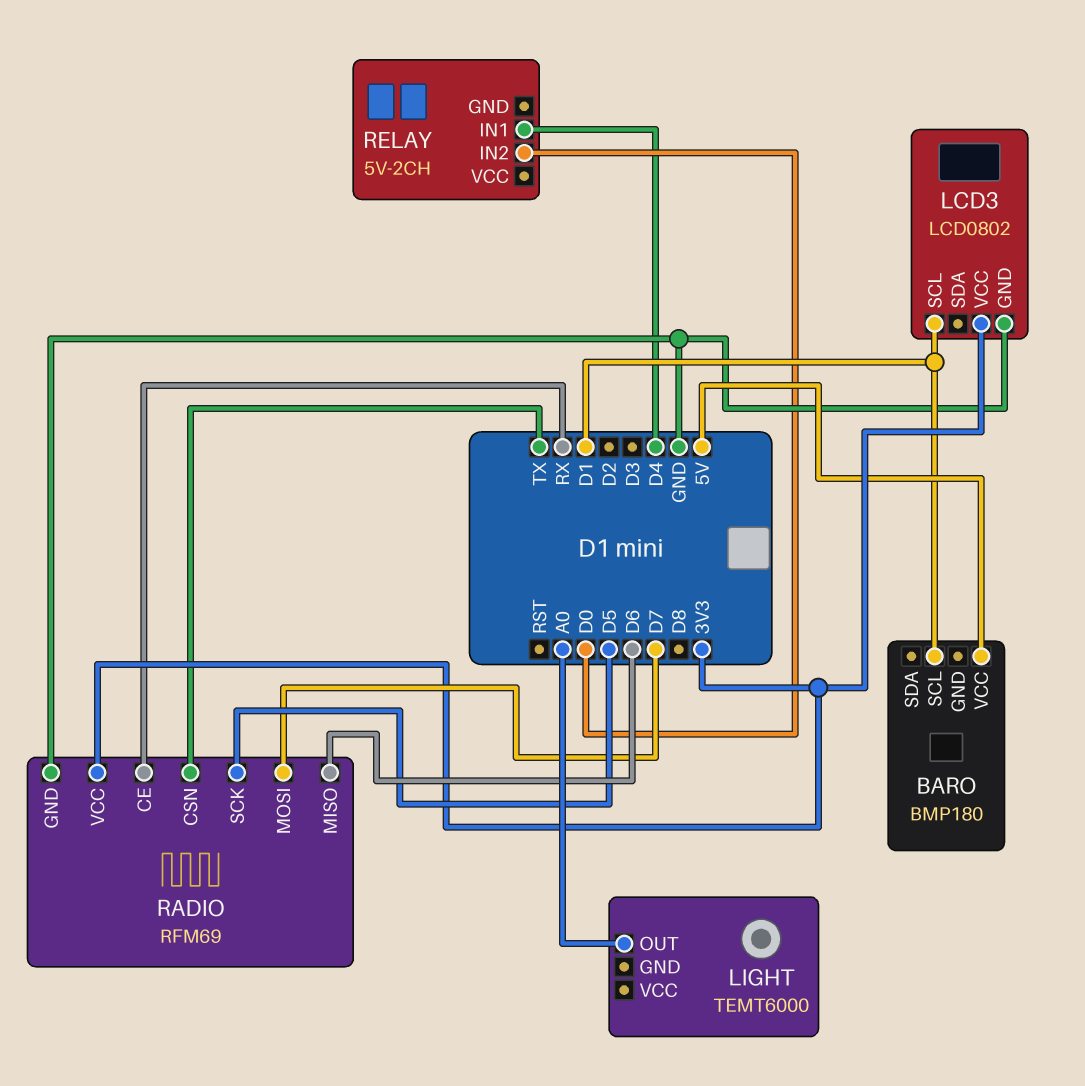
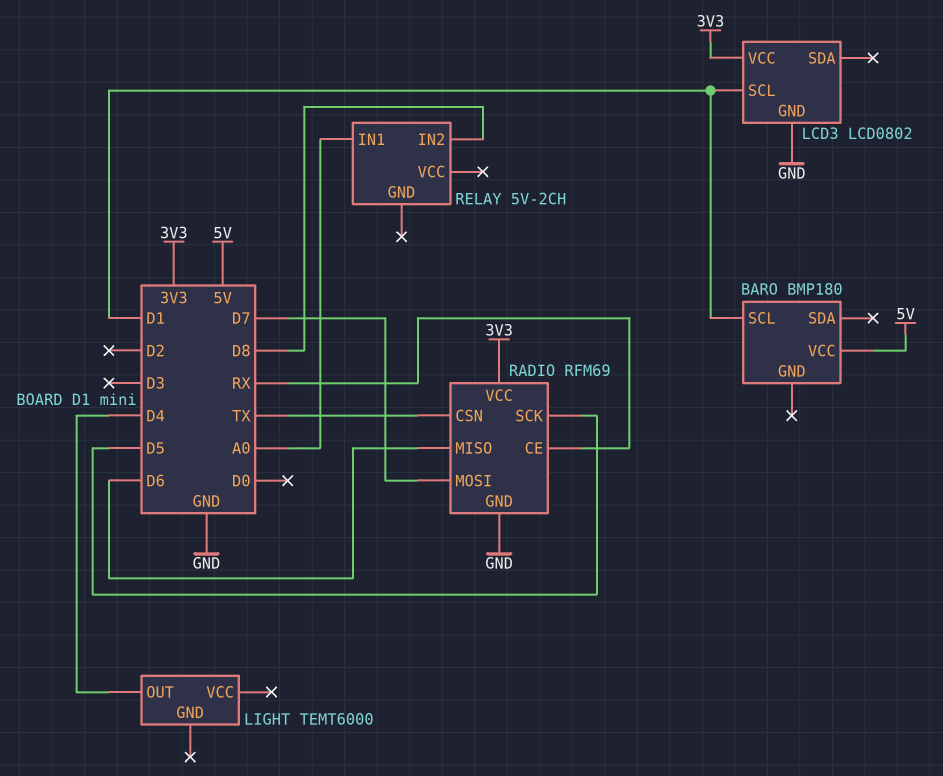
LIGHT pin OUT: A0 -> D4
RELAY pin IN1: D4 -> A0
RELAY pin IN2: D0 -> D8

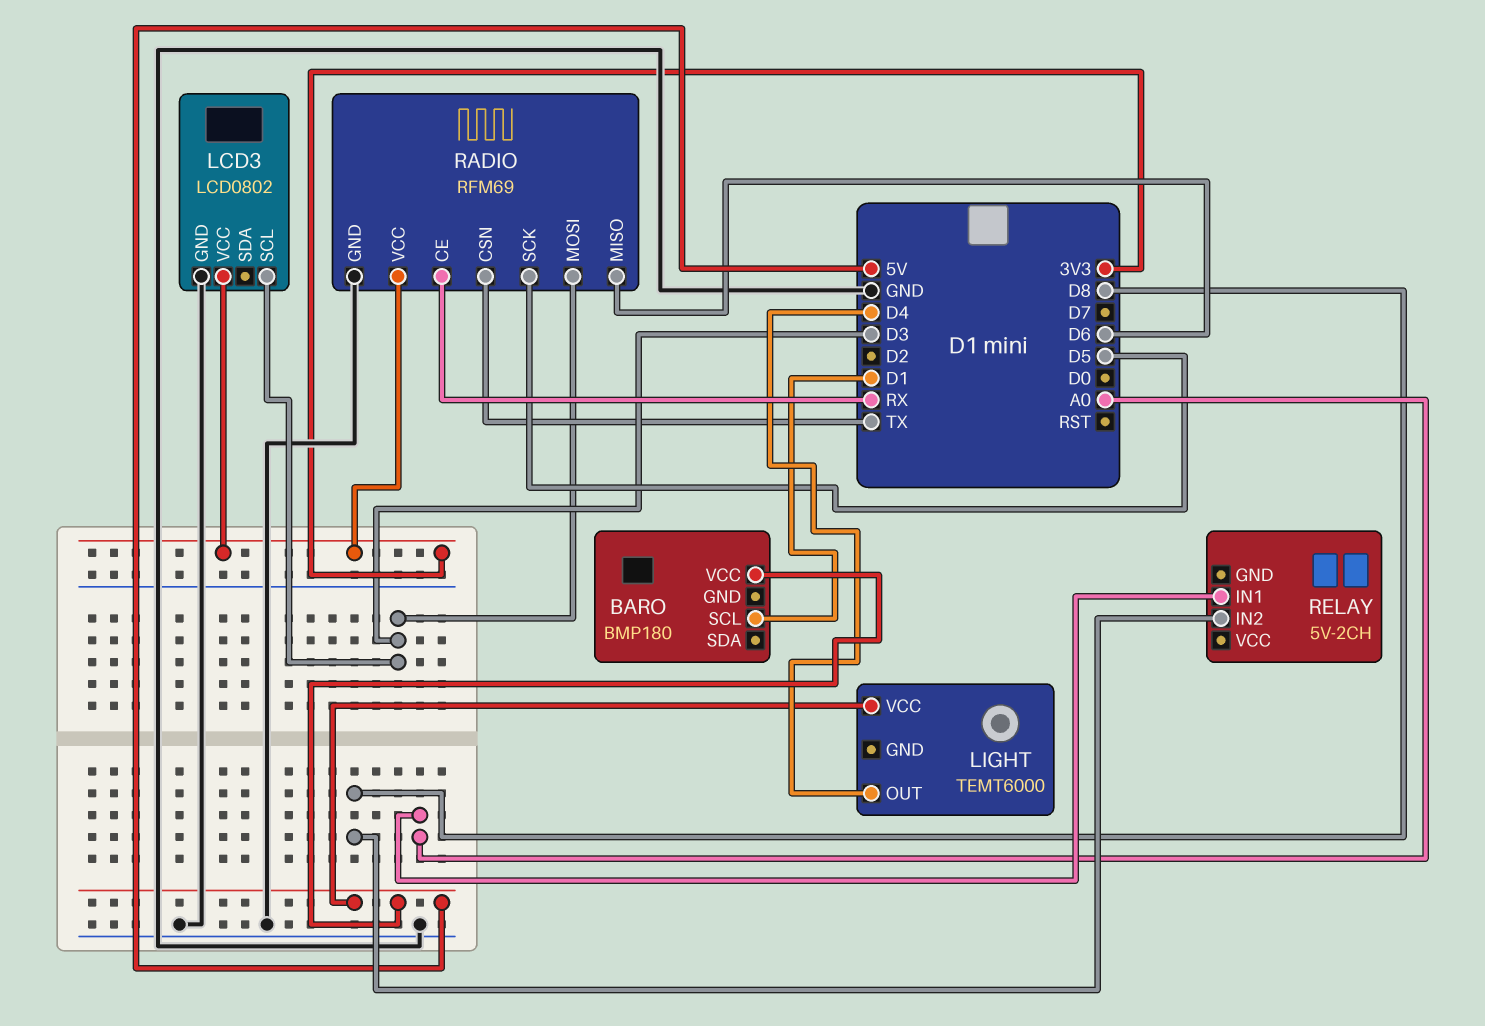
LCD3 pin SCL: D1 -> D3
LIGHT pin VCC: none -> 5V
RADIO pin MOSI: D7 -> D3

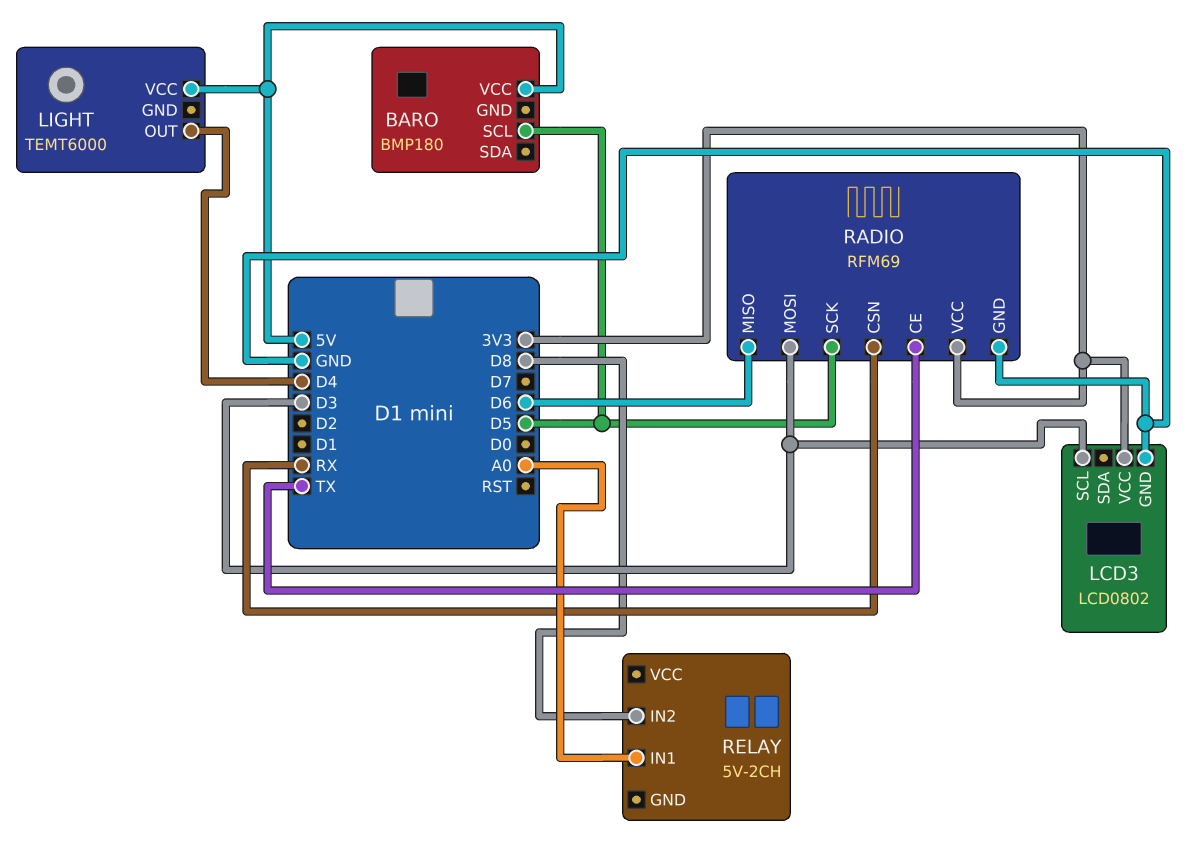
BARO pin SCL: D1 -> D5
RADIO pin CE: RX -> TX
RADIO pin CSN: TX -> RX

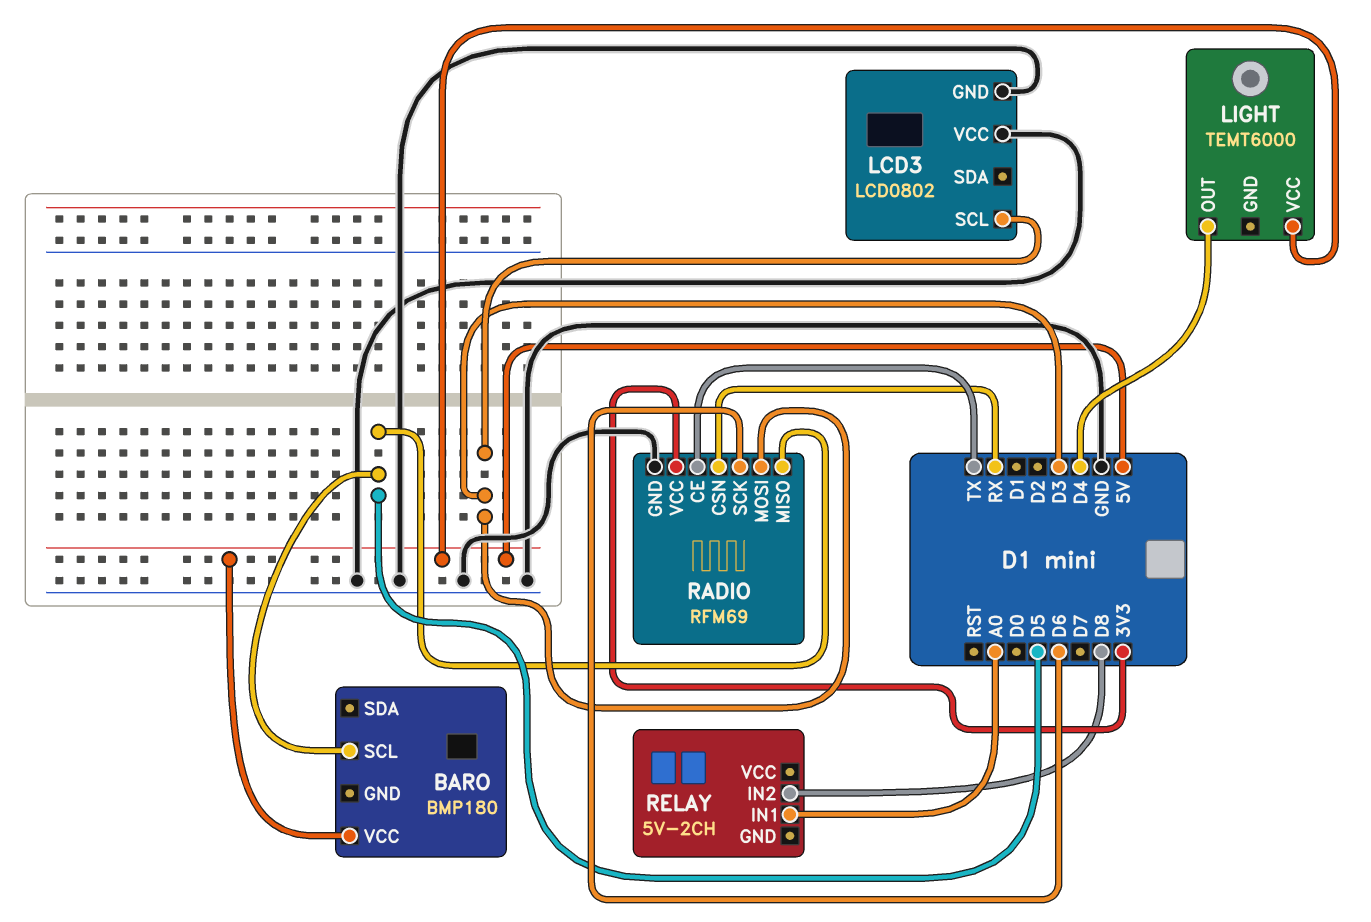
LCD3 pin VCC: 3V3 -> GND
RADIO pin MISO: D6 -> D5
RADIO pin SCK: D5 -> D6

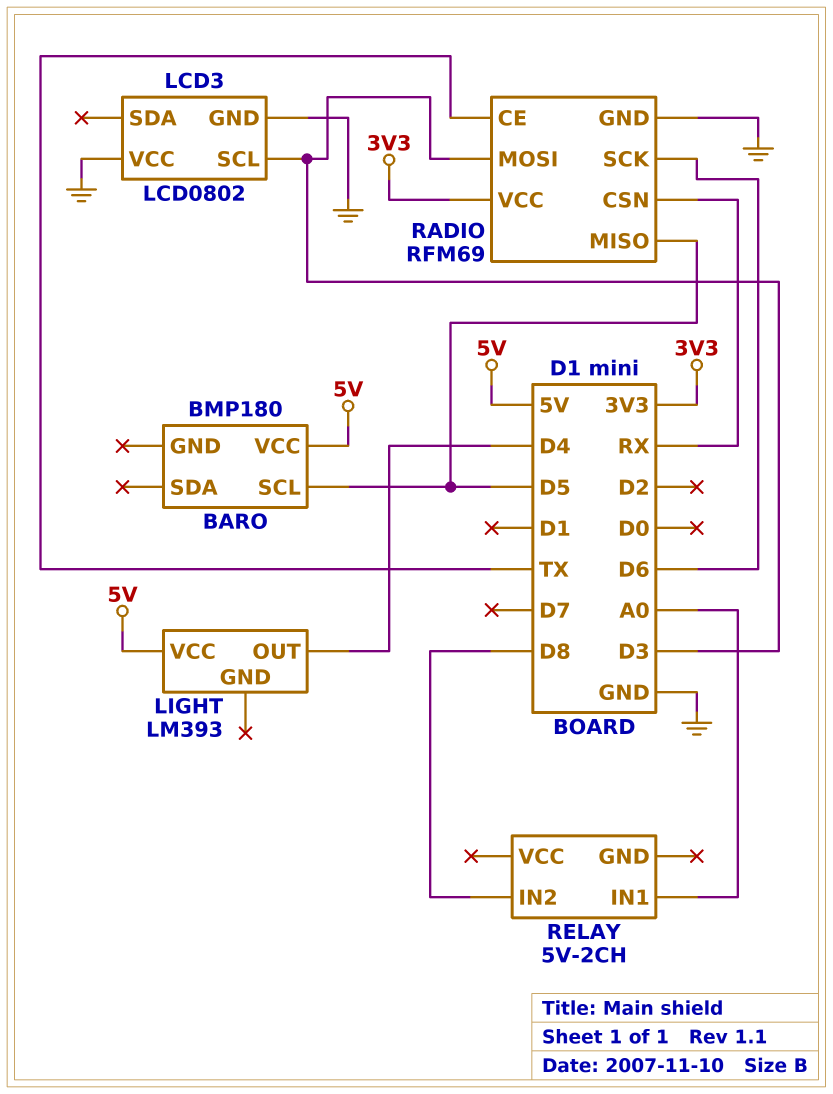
LIGHT: TEMT6000 -> LM393

